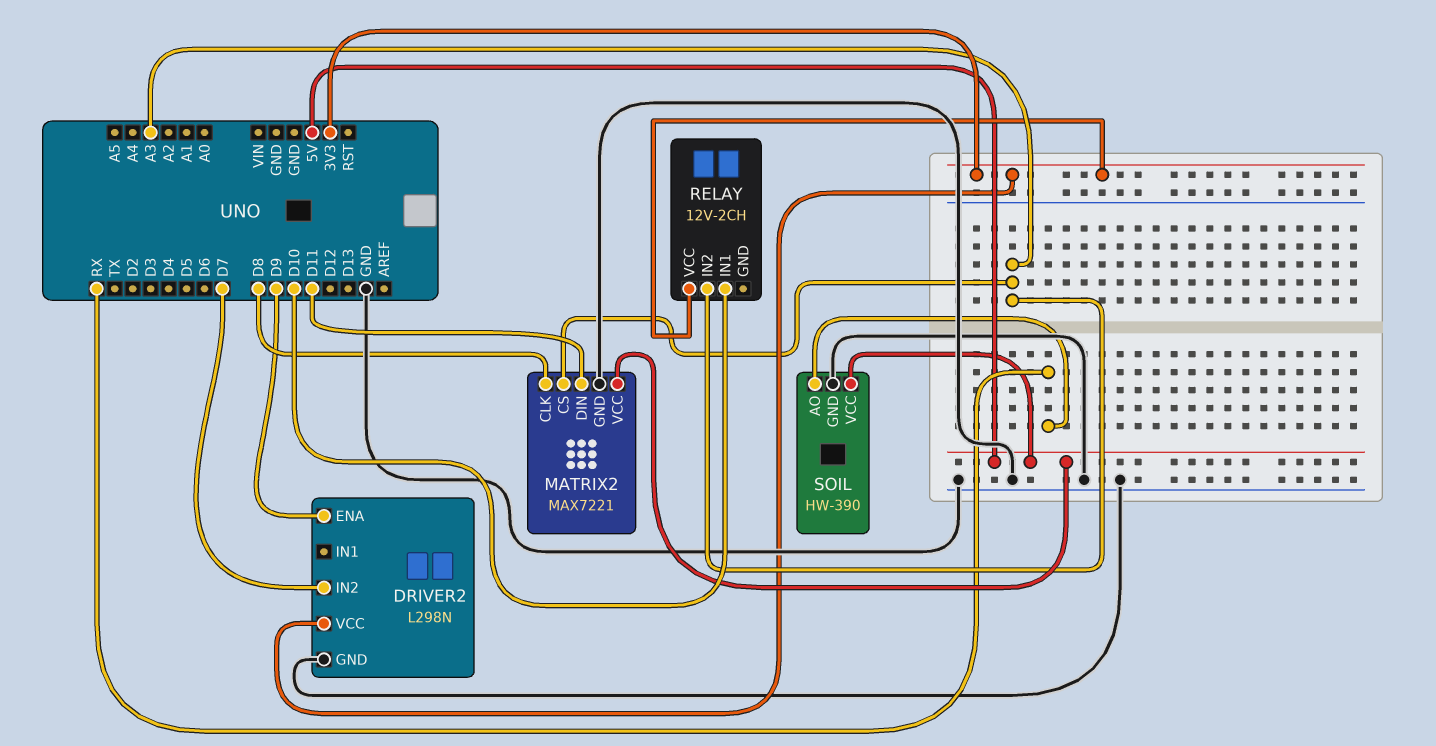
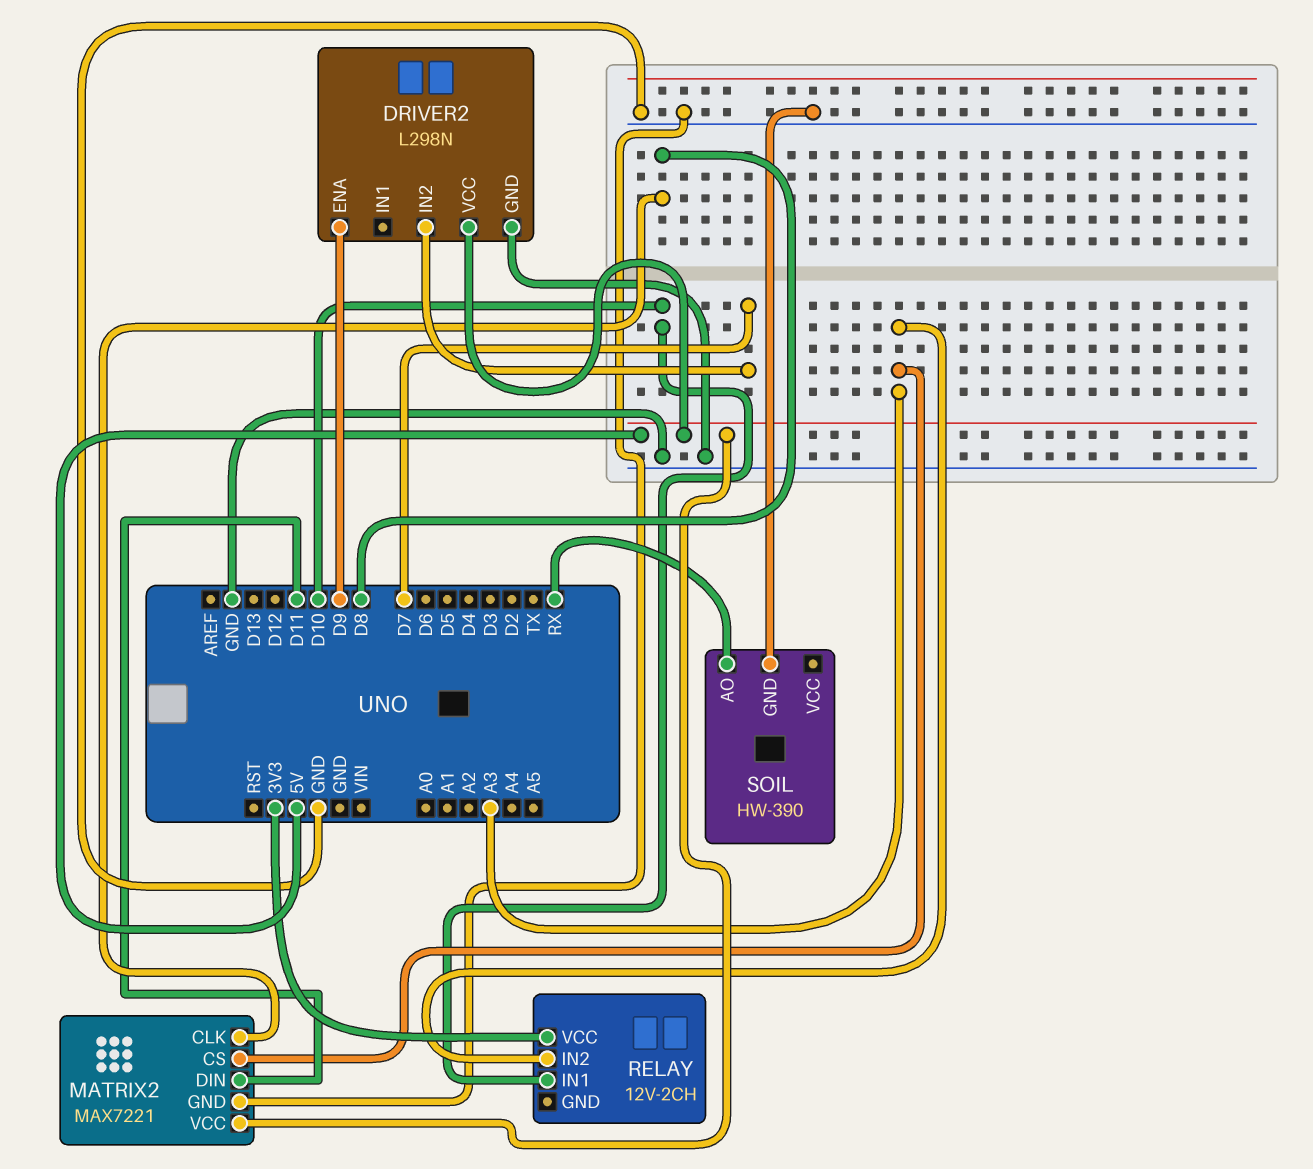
DRIVER2 pin VCC: 3V3 -> 5V
SOIL pin VCC: 5V -> none

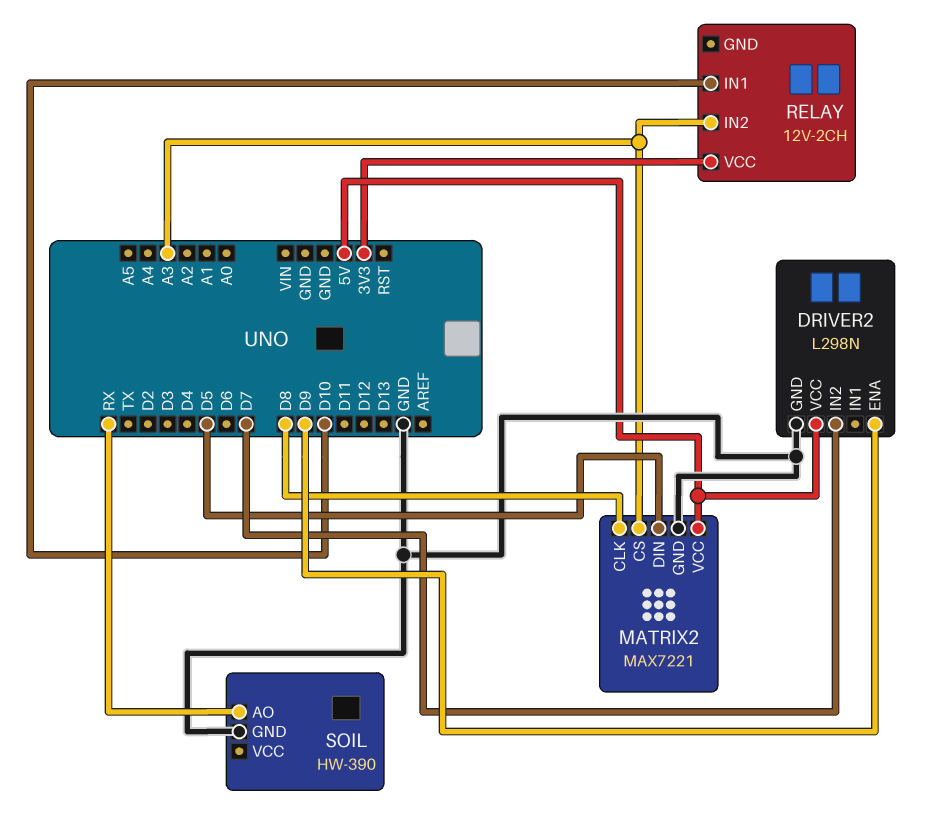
MATRIX2 pin DIN: D11 -> D5

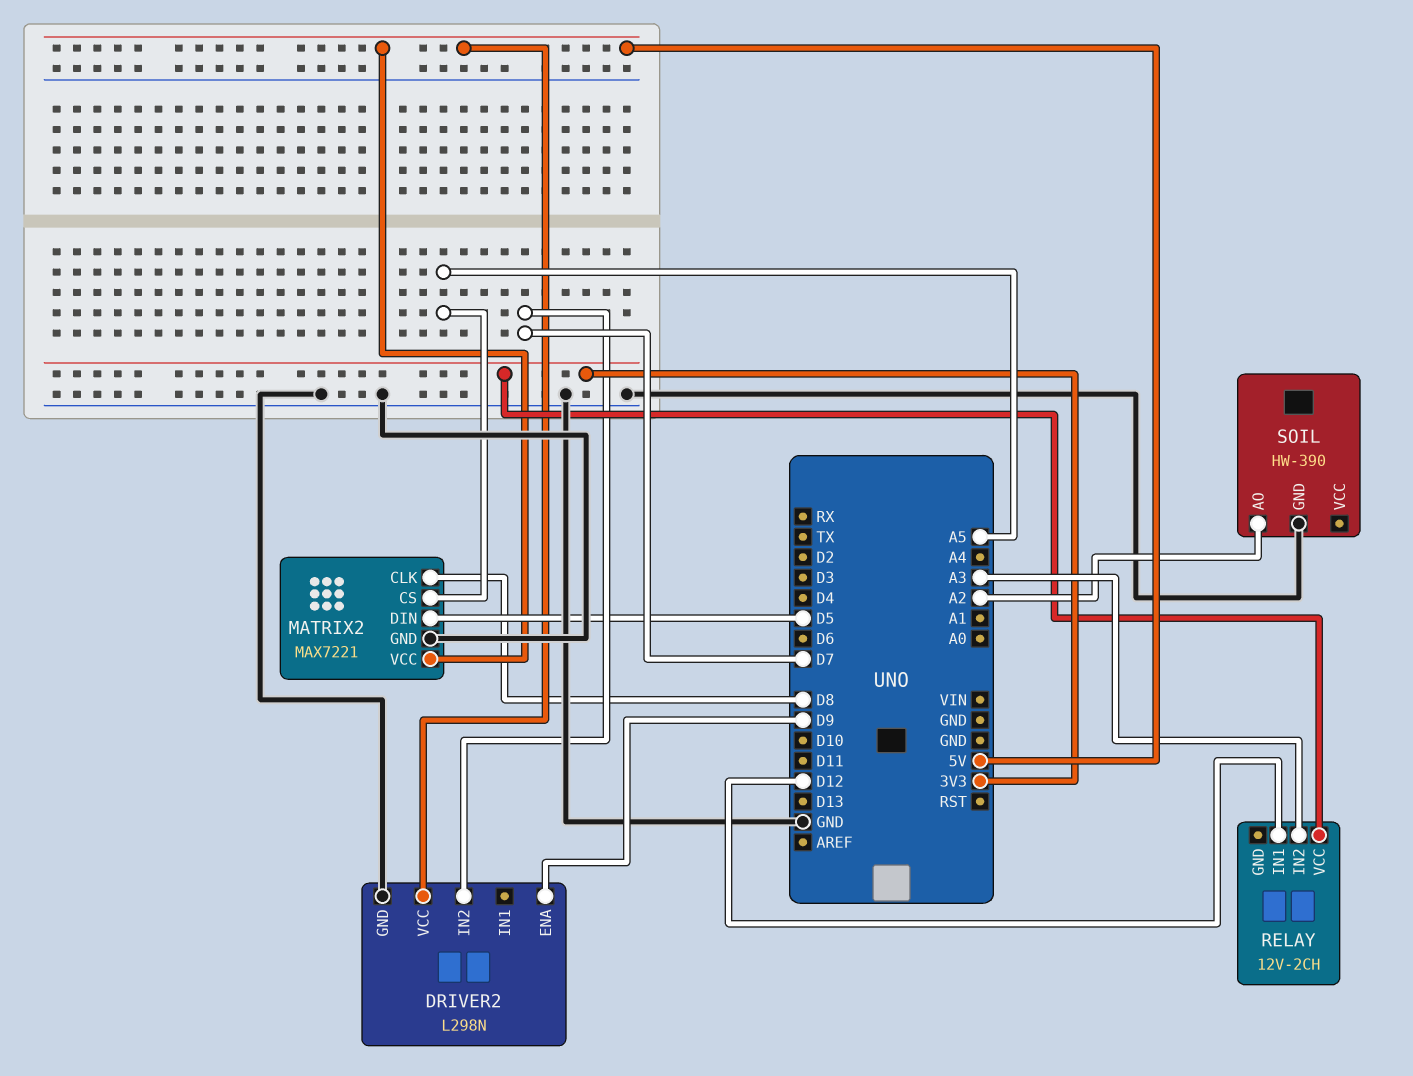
MATRIX2 pin CS: A3 -> A5
RELAY pin IN1: D10 -> D12
SOIL pin AO: RX -> A2

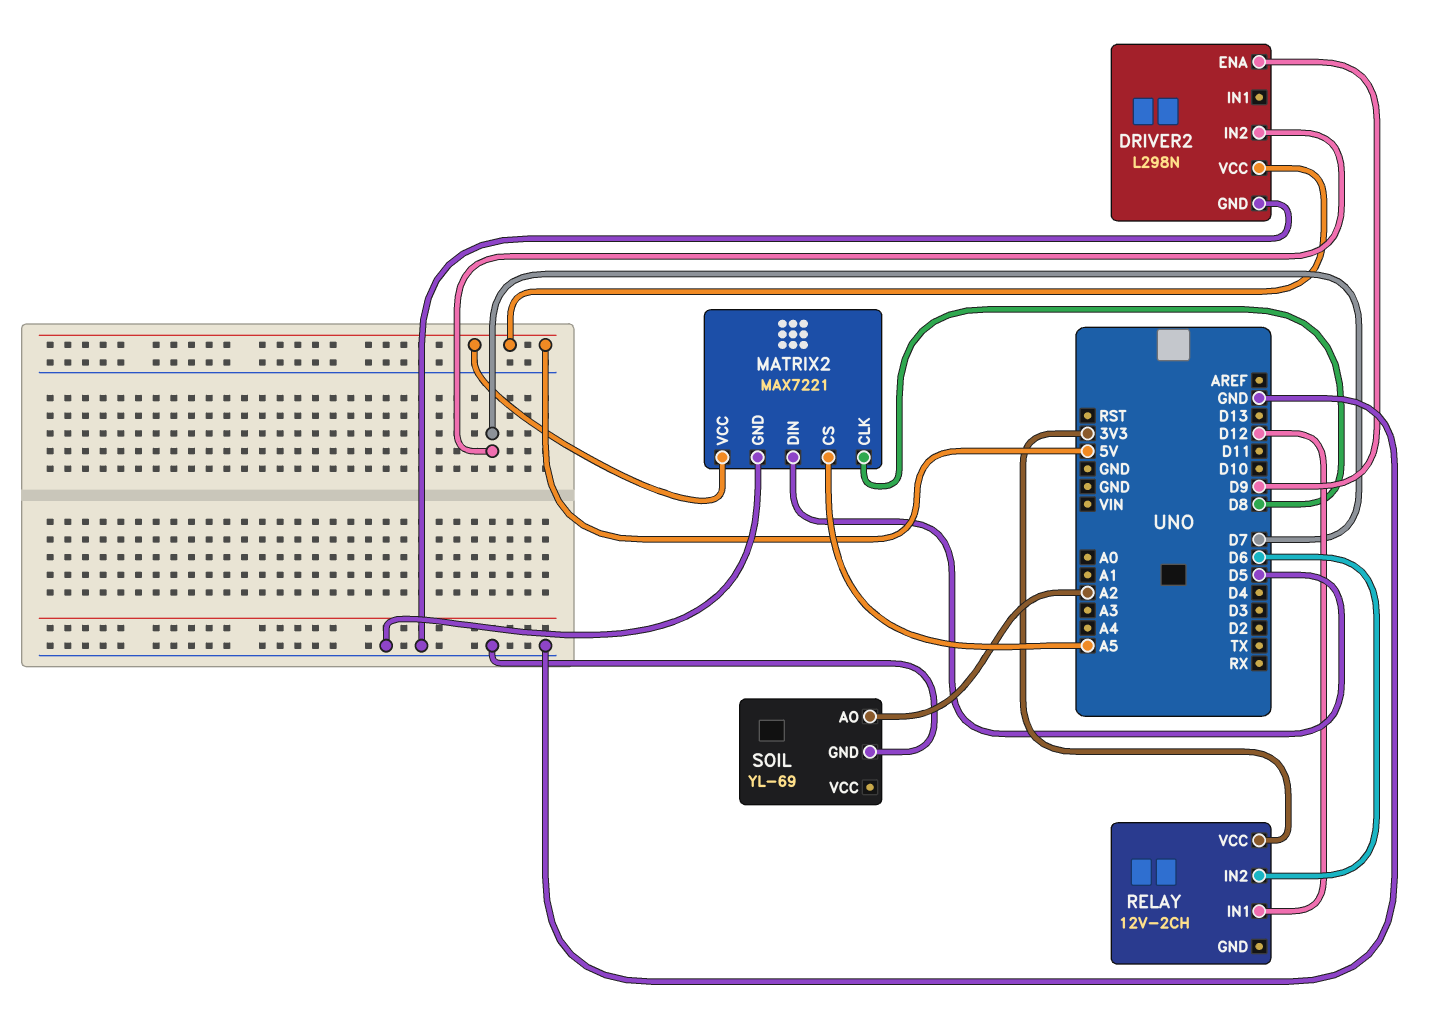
RELAY pin IN2: A3 -> D6
SOIL: HW-390 -> YL-69

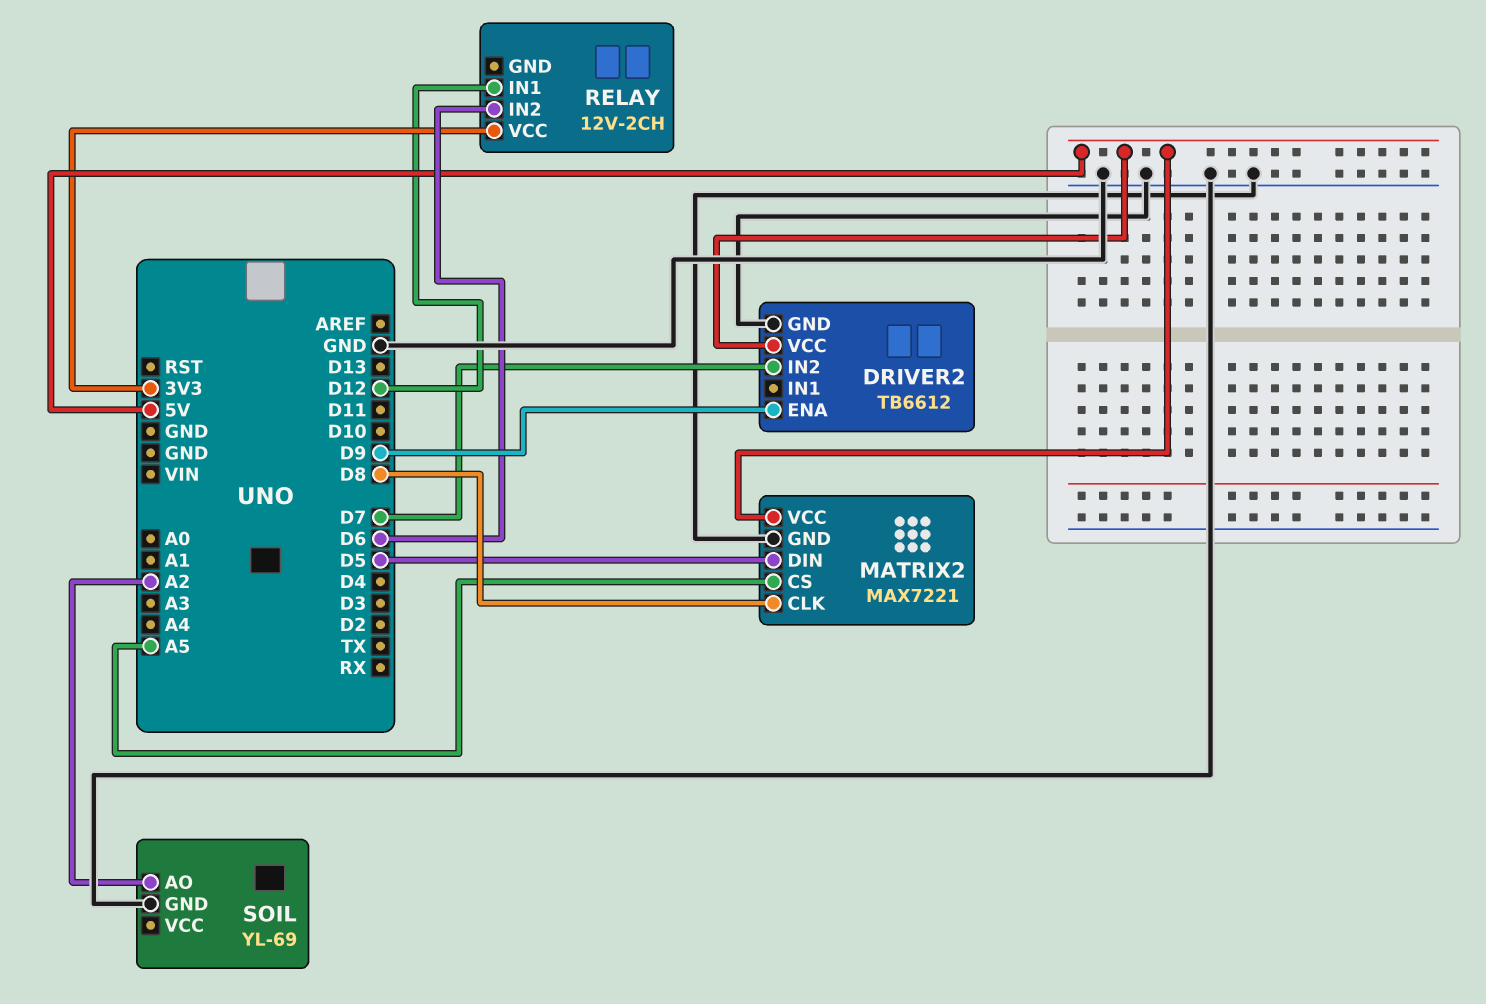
DRIVER2: L298N -> TB6612

